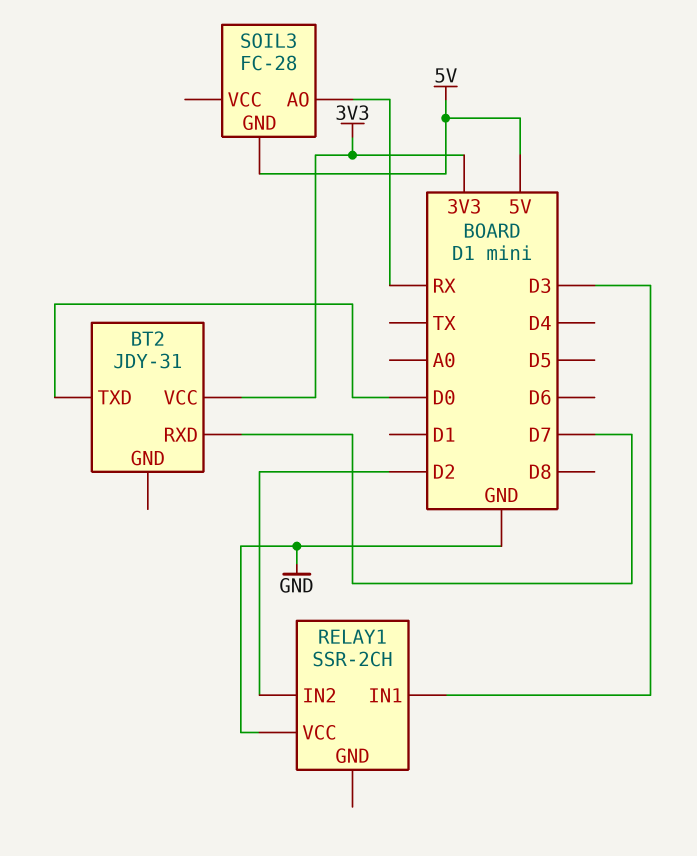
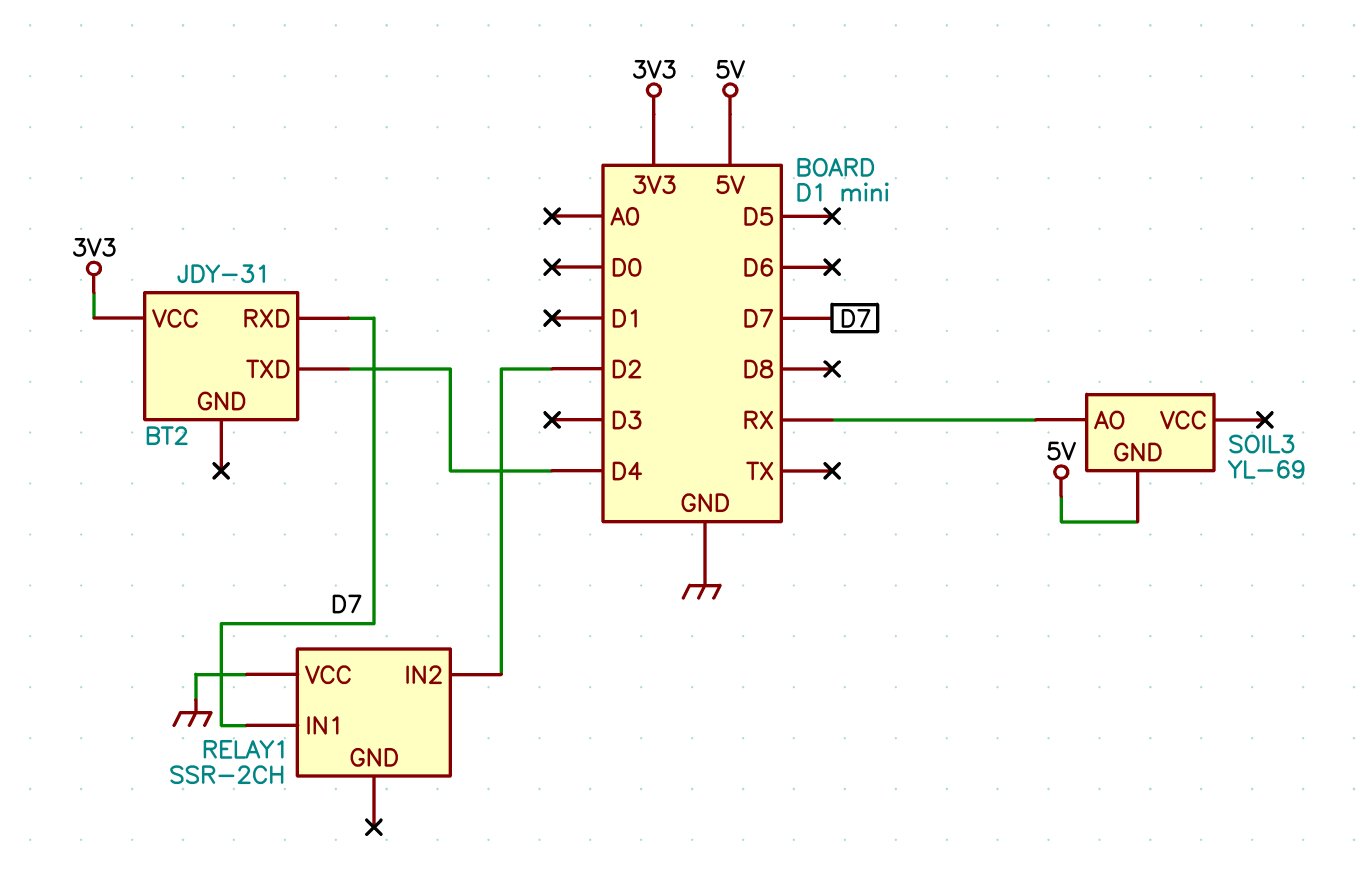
BT2 pin TXD: D0 -> D4
RELAY1 pin IN1: D3 -> D7
SOIL3: FC-28 -> YL-69

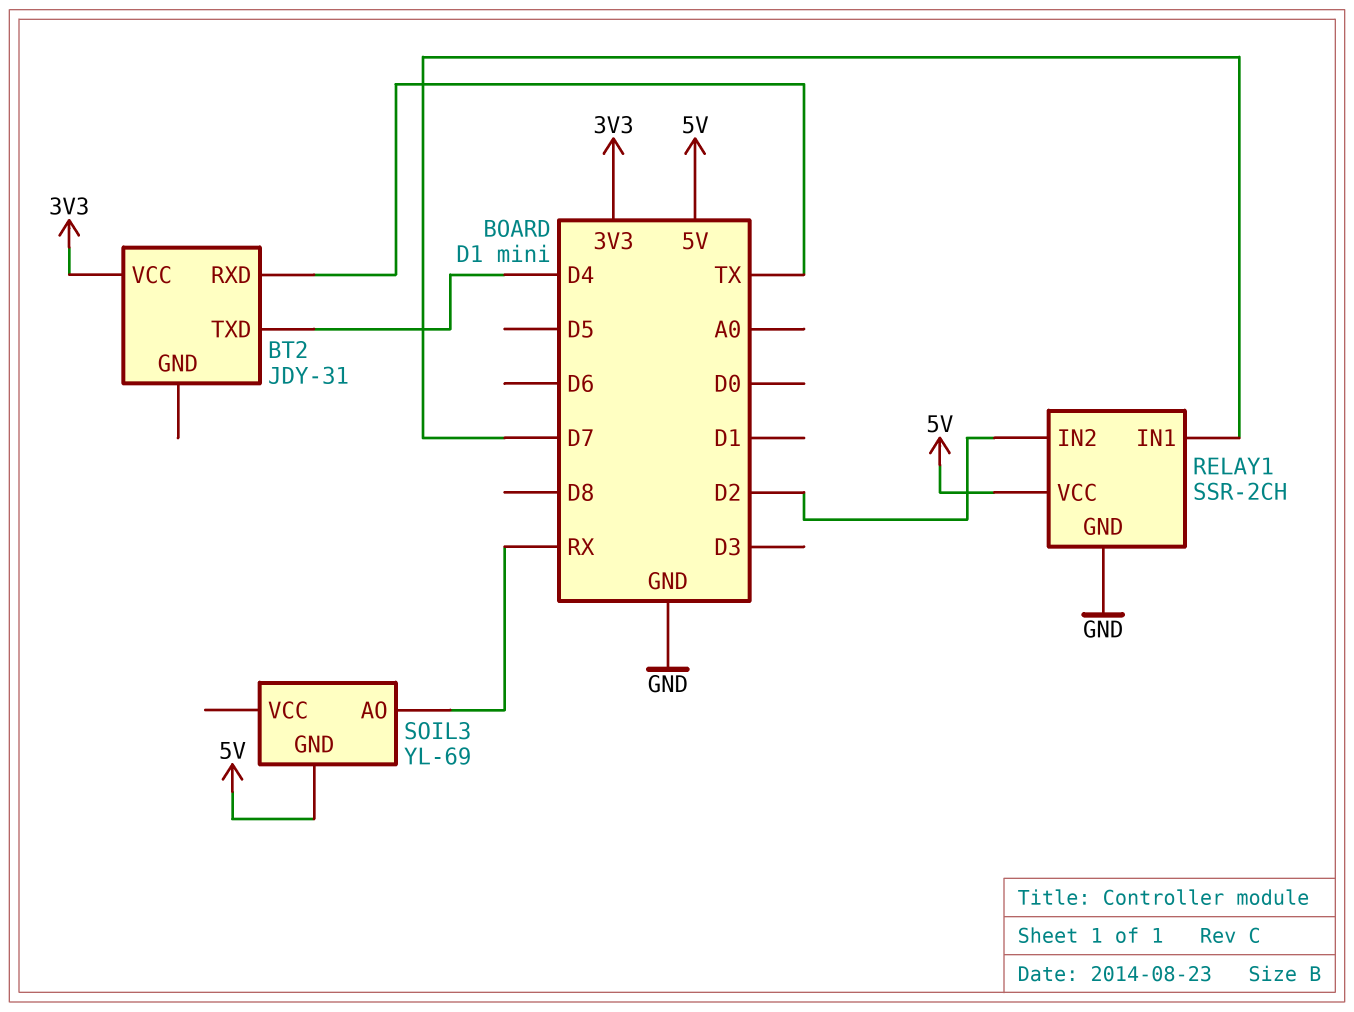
BT2 pin RXD: D7 -> TX
RELAY1 pin GND: none -> GND
RELAY1 pin VCC: GND -> 5V

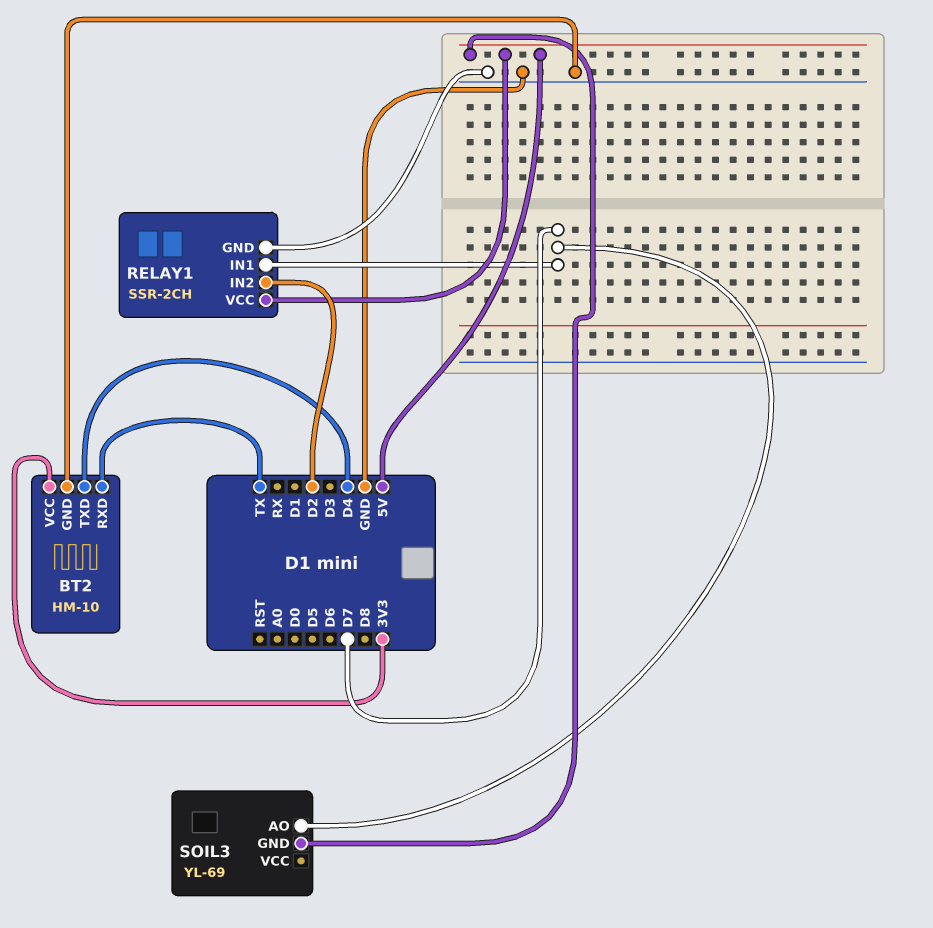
BT2: JDY-31 -> HM-10
BT2 pin GND: none -> GND
SOIL3 pin AO: RX -> D7

